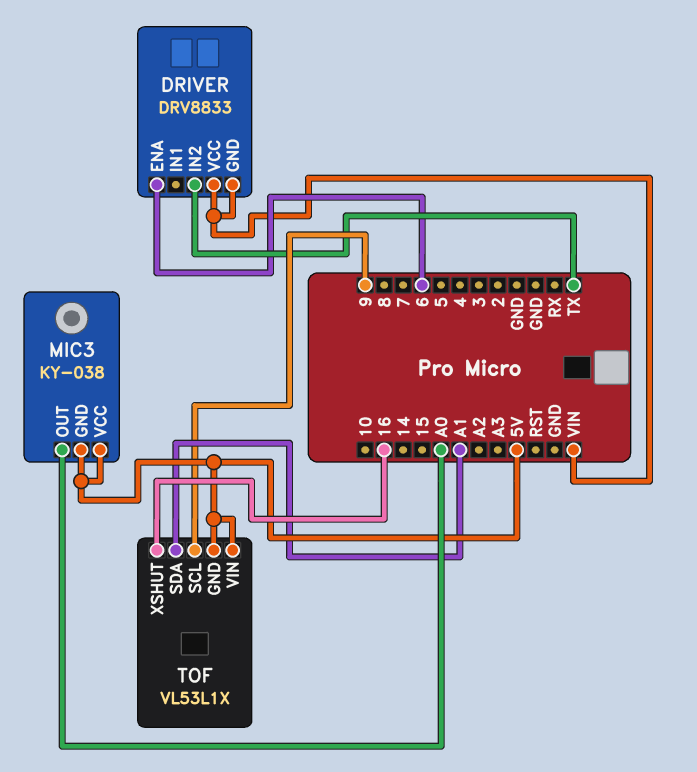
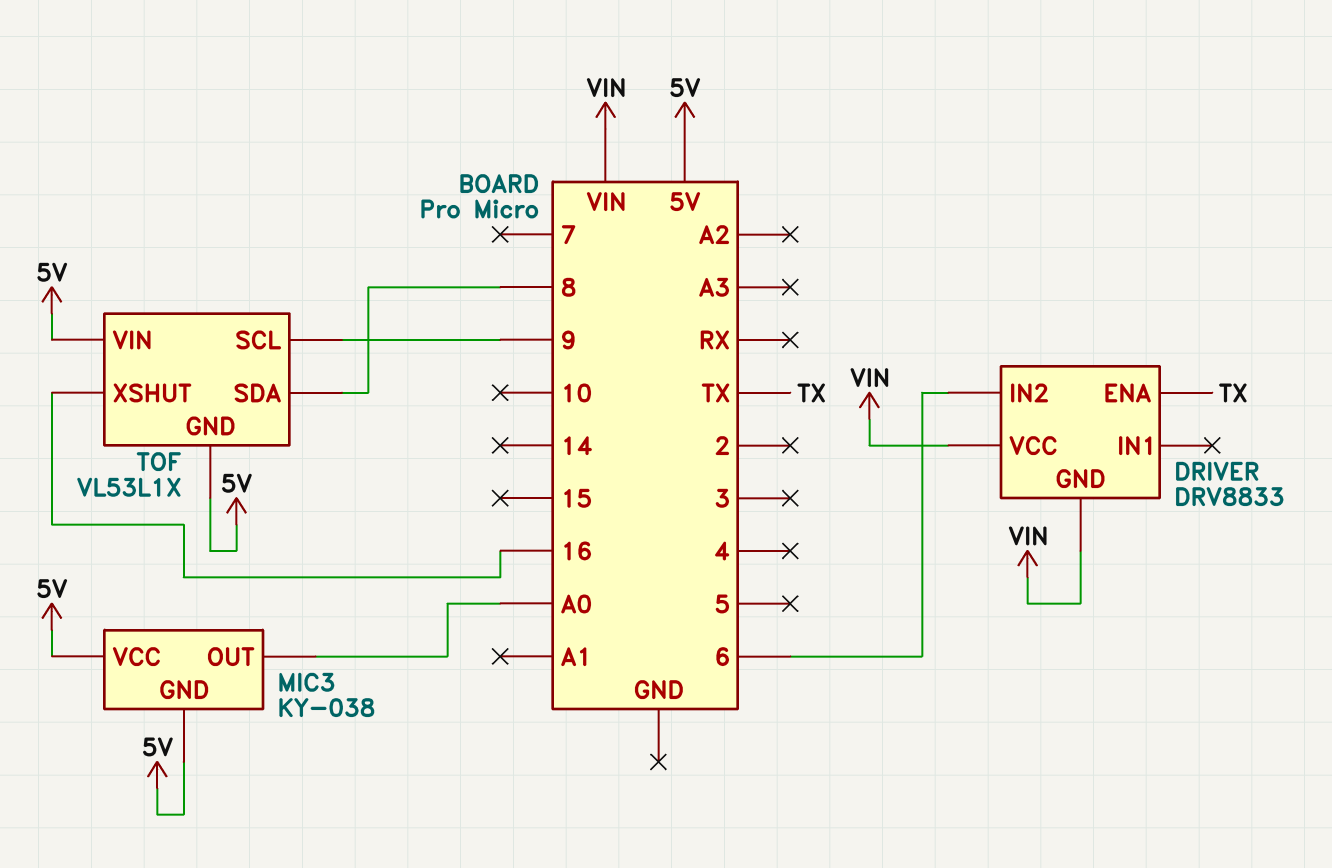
DRIVER pin ENA: 6 -> TX
DRIVER pin IN2: TX -> 6
TOF pin SDA: A1 -> 8

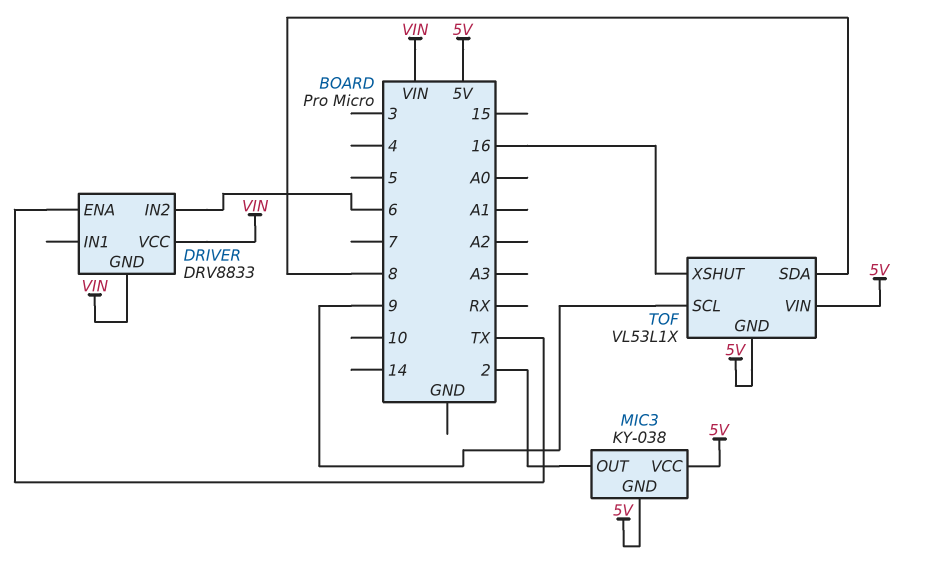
MIC3 pin OUT: A0 -> 2

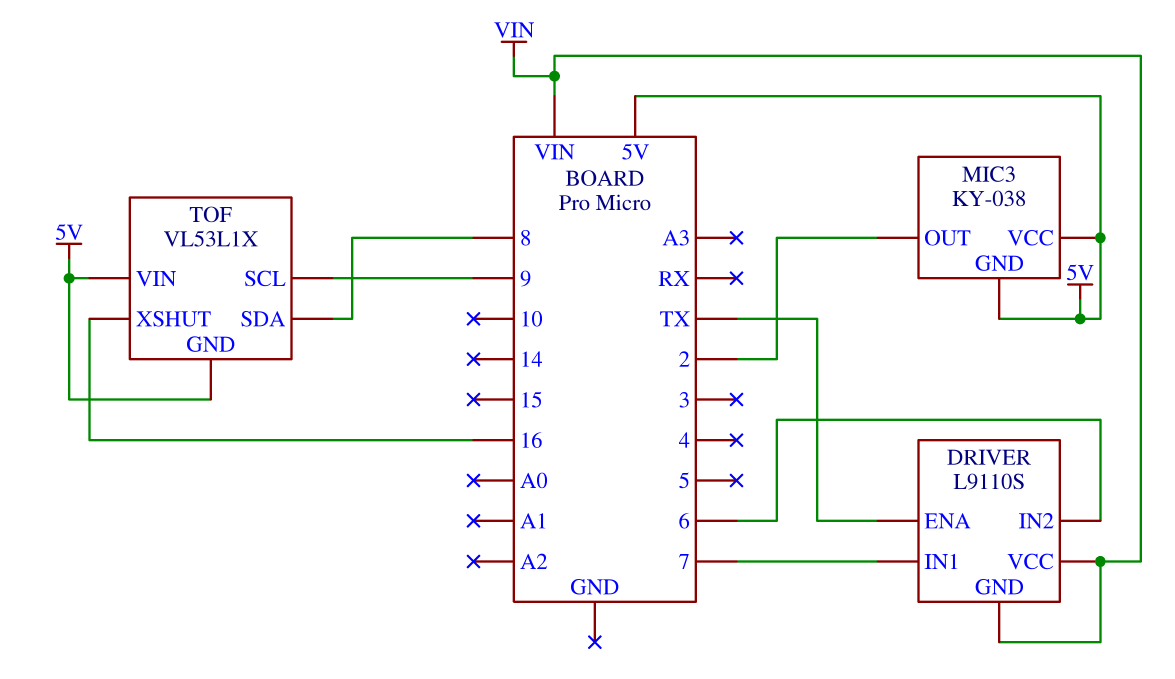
DRIVER: DRV8833 -> L9110S
DRIVER pin IN1: none -> 7

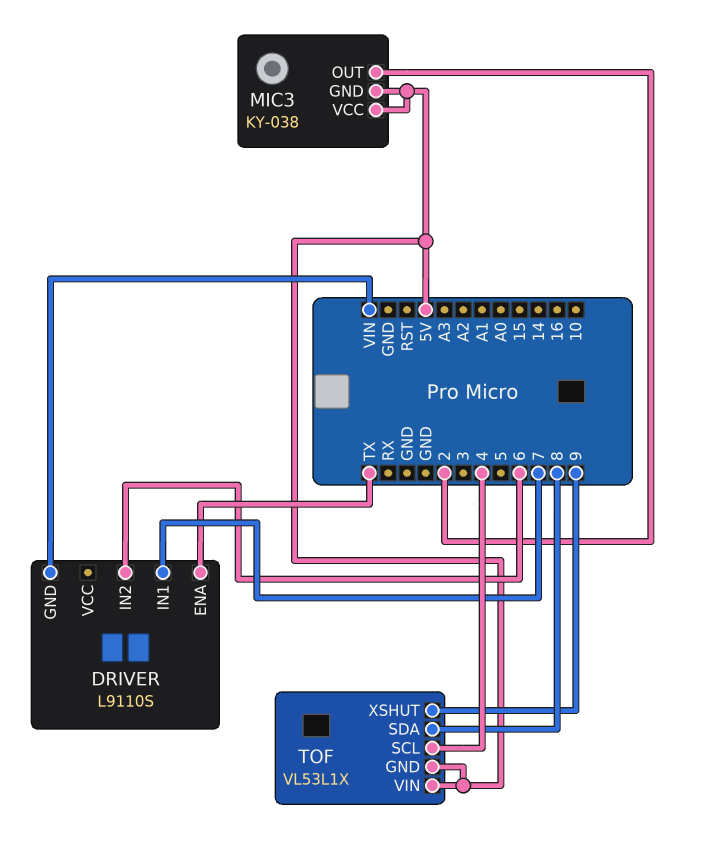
DRIVER pin VCC: VIN -> none
TOF pin SCL: 9 -> 4
TOF pin XSHUT: 16 -> 9

